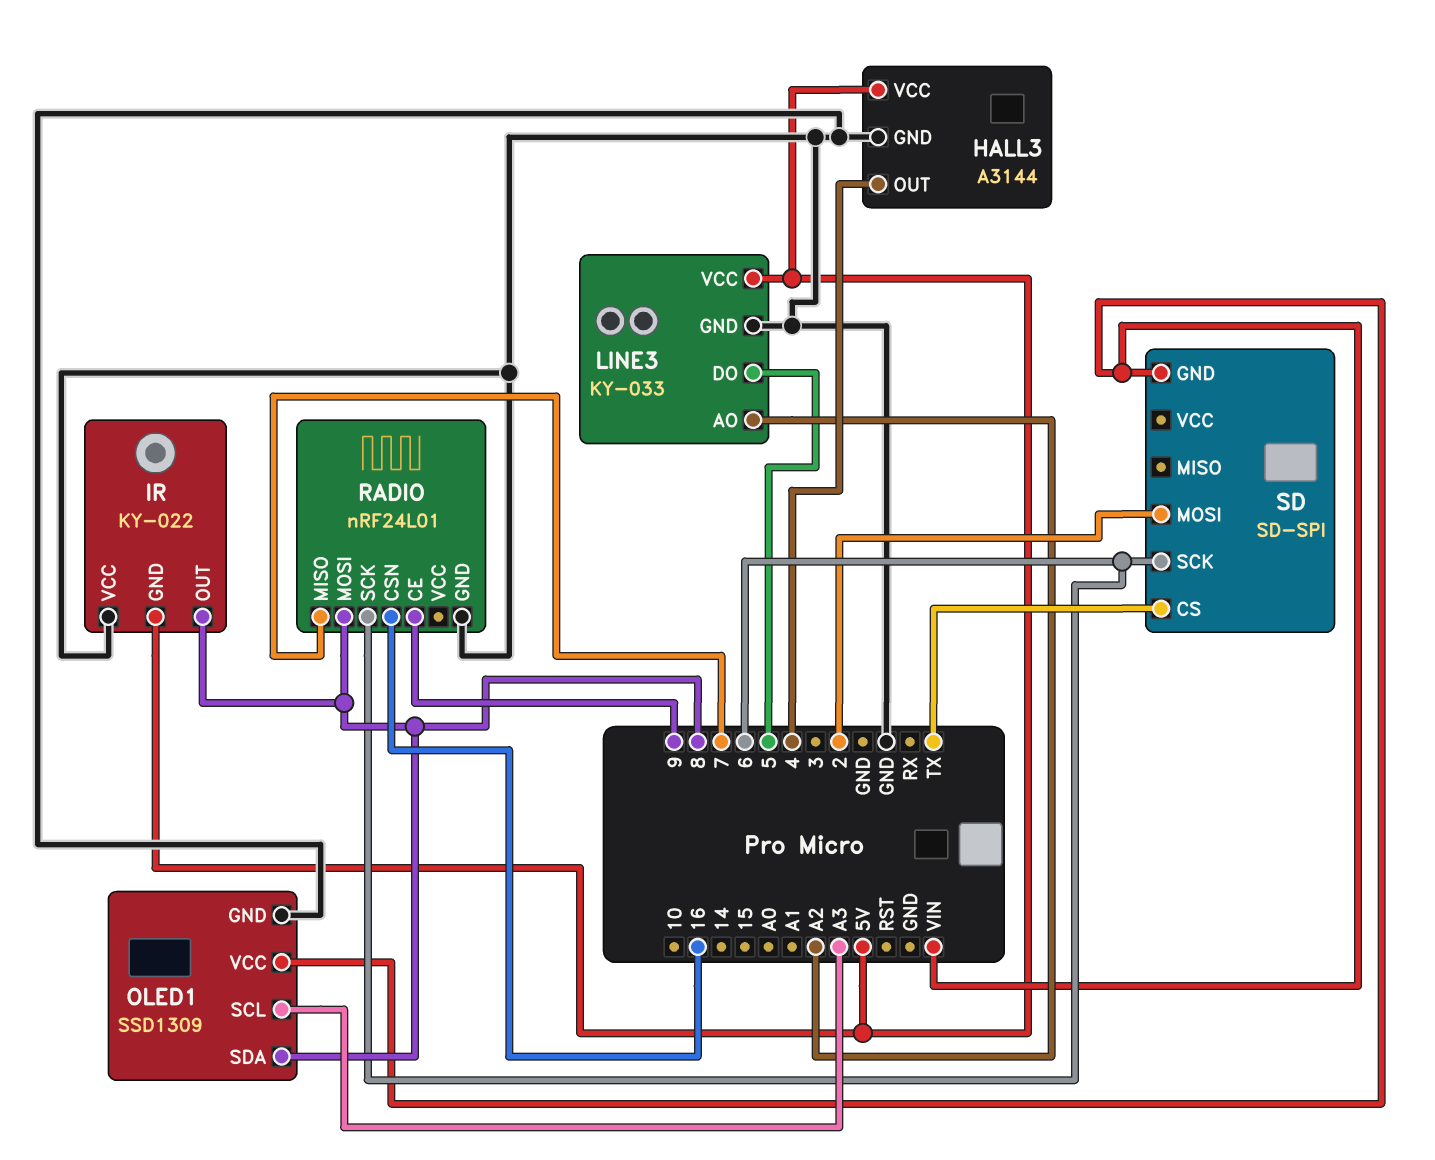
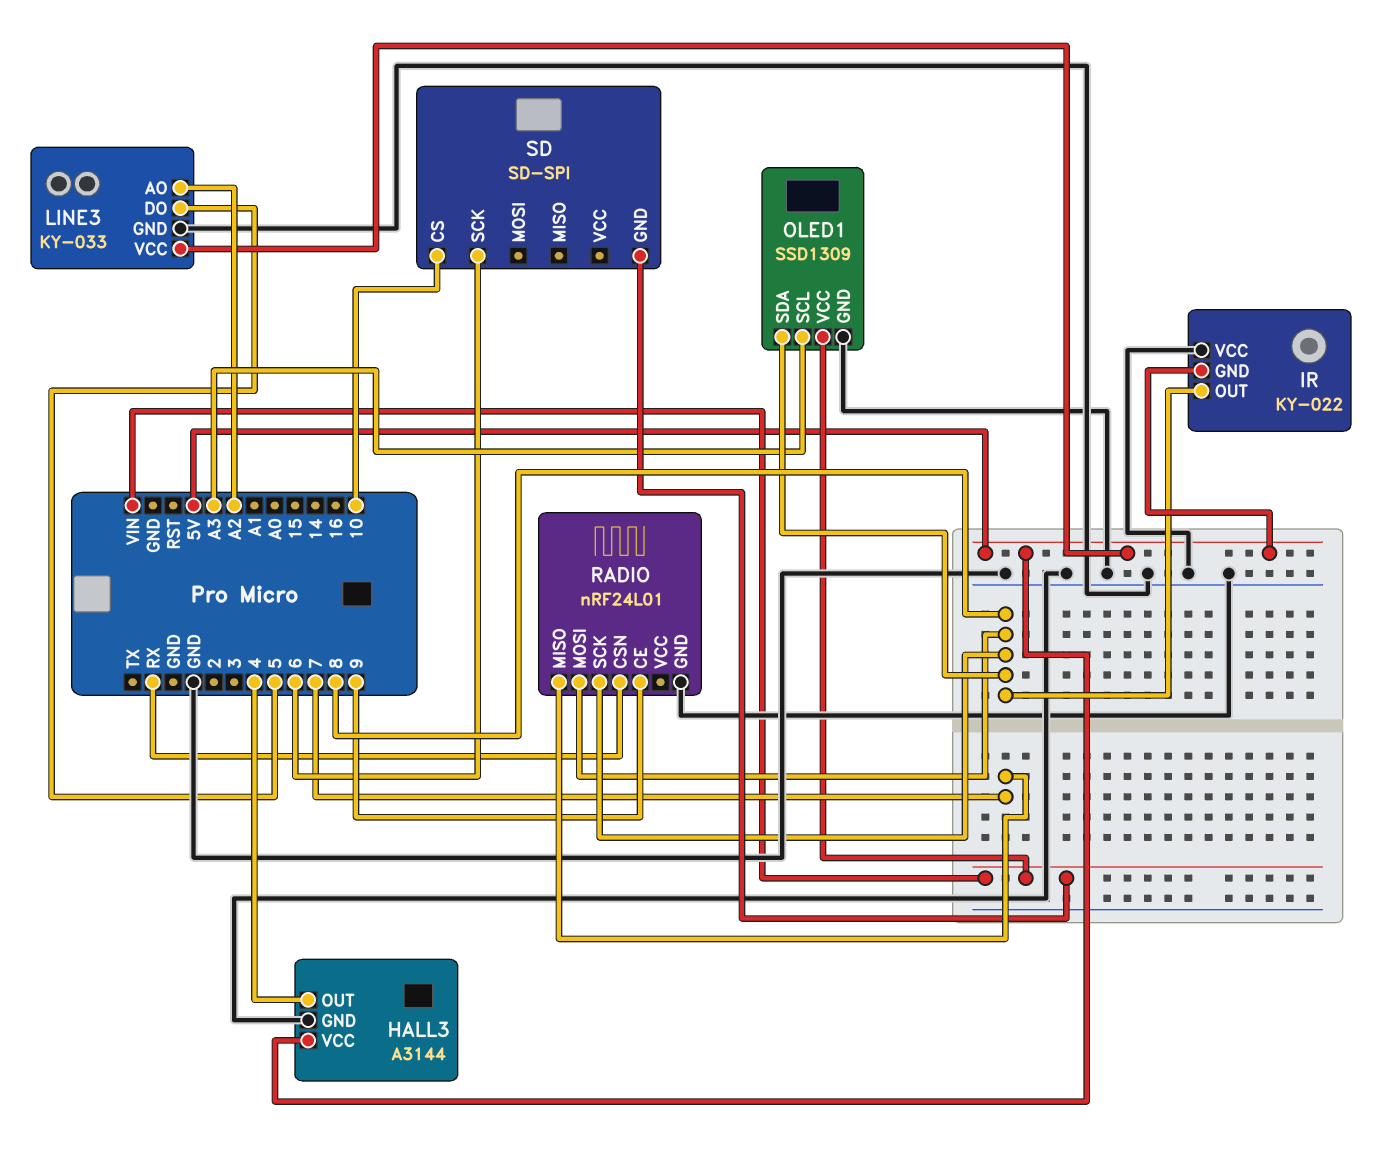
RADIO pin CSN: 16 -> RX
RADIO pin SCK: 6 -> 8
SD pin CS: TX -> 10
SD pin MOSI: 2 -> none

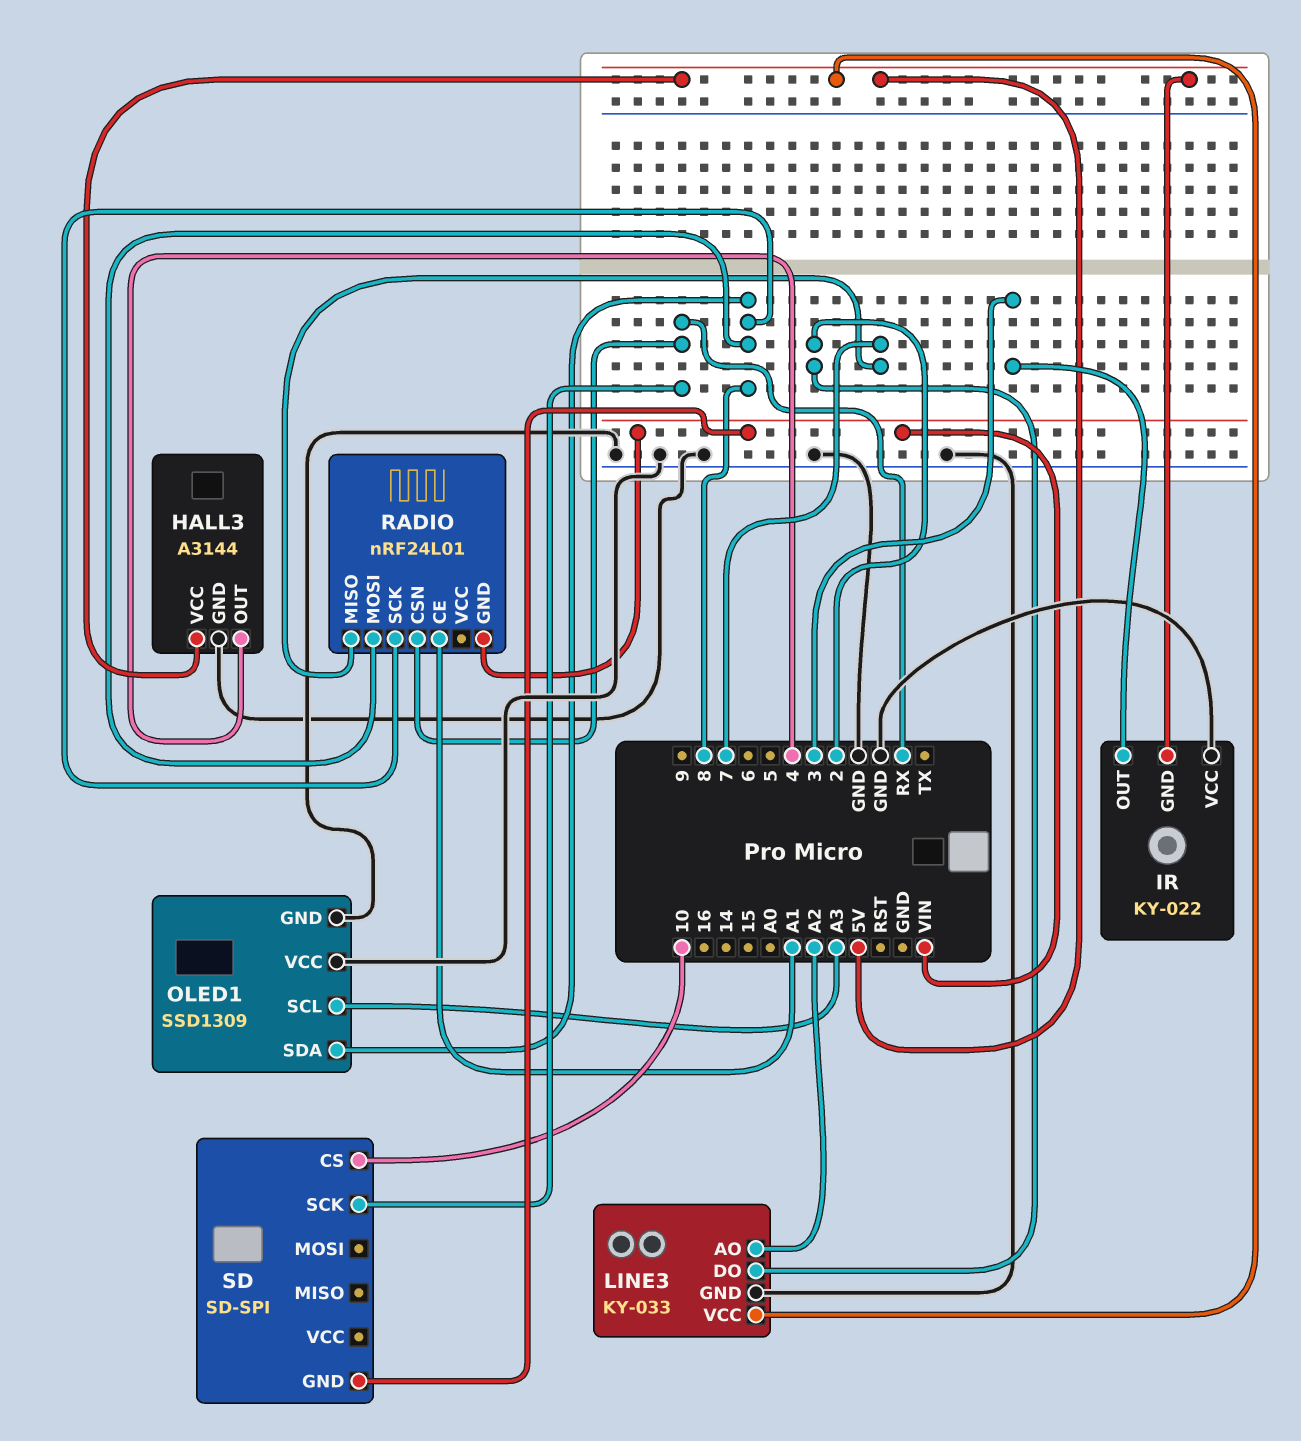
IR pin OUT: 8 -> 3
LINE3 pin DO: 5 -> 2
OLED1 pin VCC: VIN -> GND
RADIO pin CE: 9 -> A1
RADIO pin GND: GND -> VIN
SD pin SCK: 6 -> RX

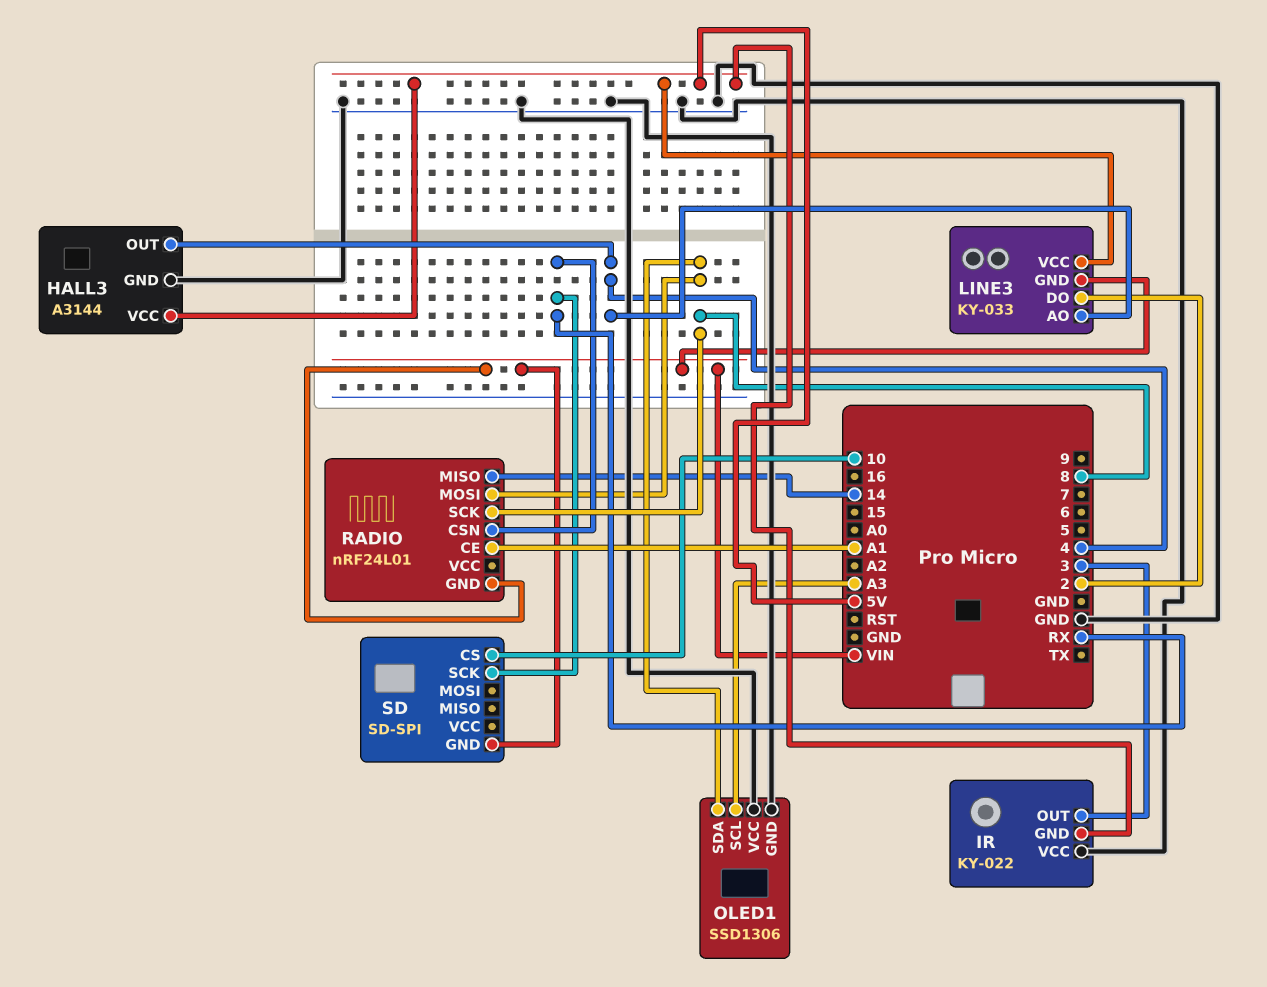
LINE3 pin AO: A2 -> 4
LINE3 pin GND: GND -> VIN
OLED1: SSD1309 -> SSD1306
RADIO pin MISO: 7 -> 14

